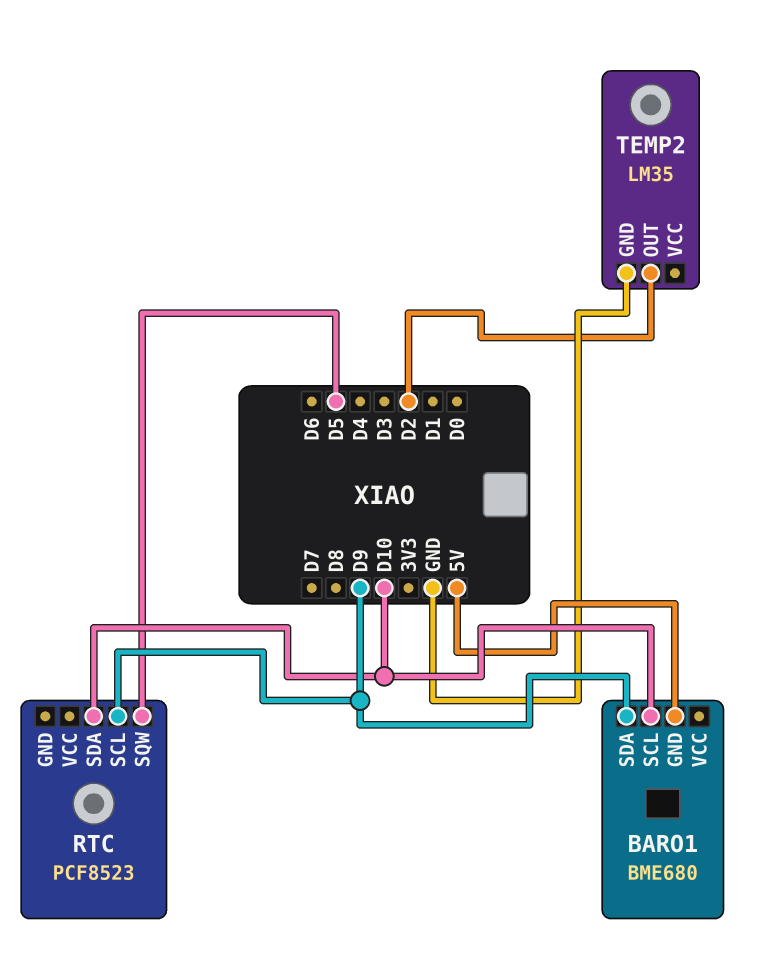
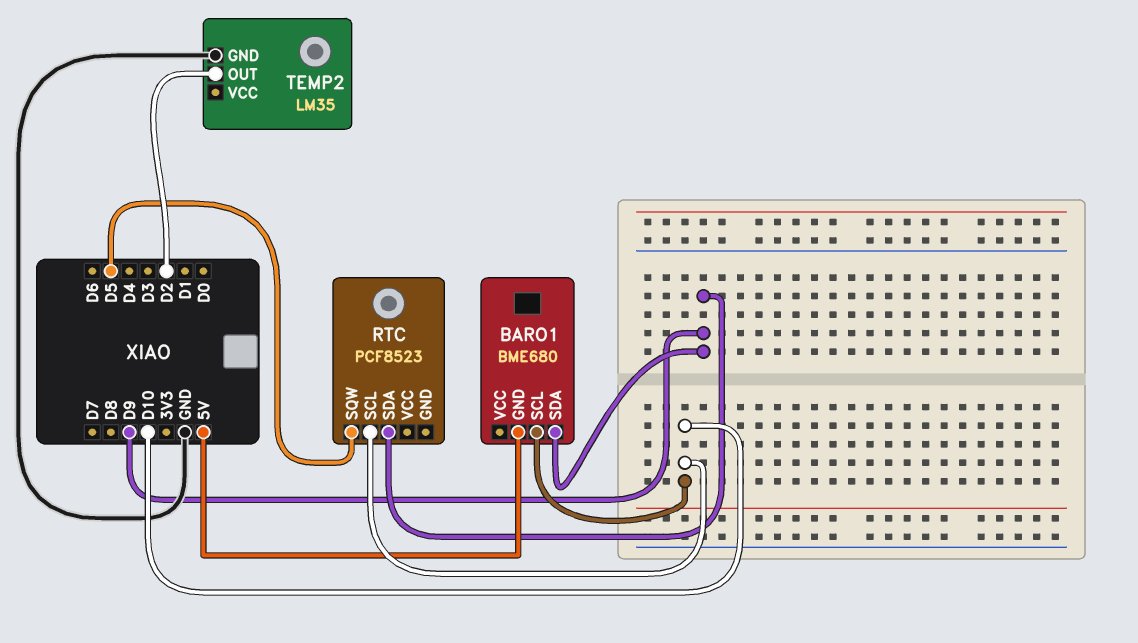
RTC pin SCL: D9 -> D10
RTC pin SDA: D10 -> D9

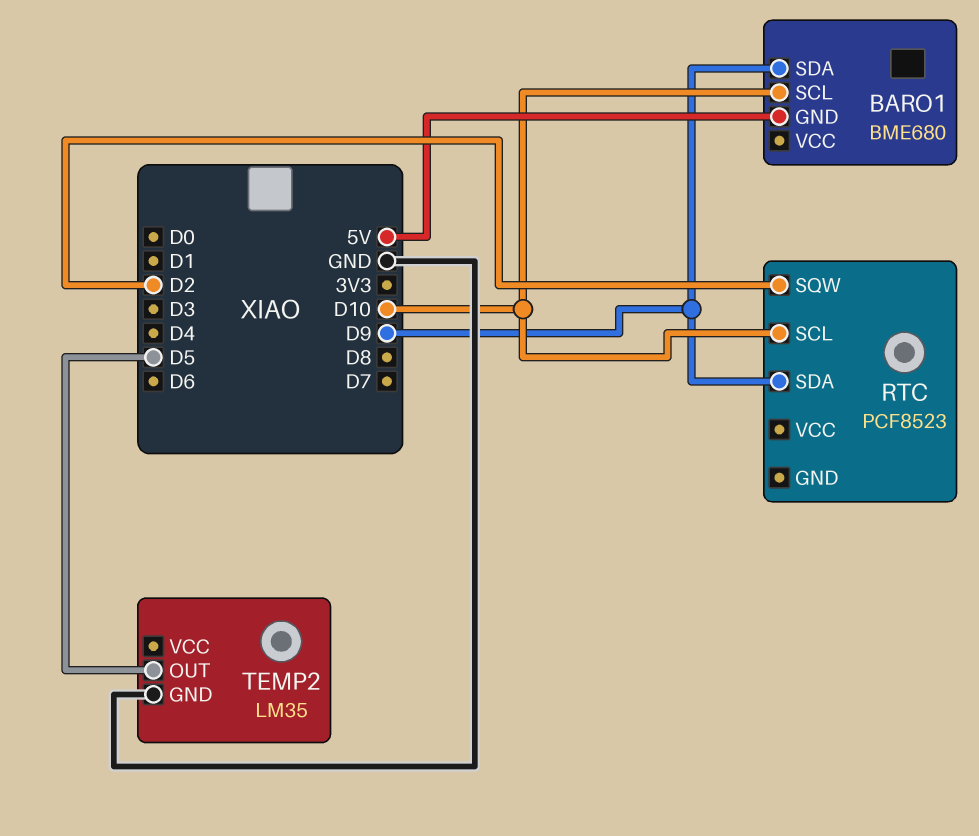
RTC pin SQW: D5 -> D2
TEMP2 pin OUT: D2 -> D5

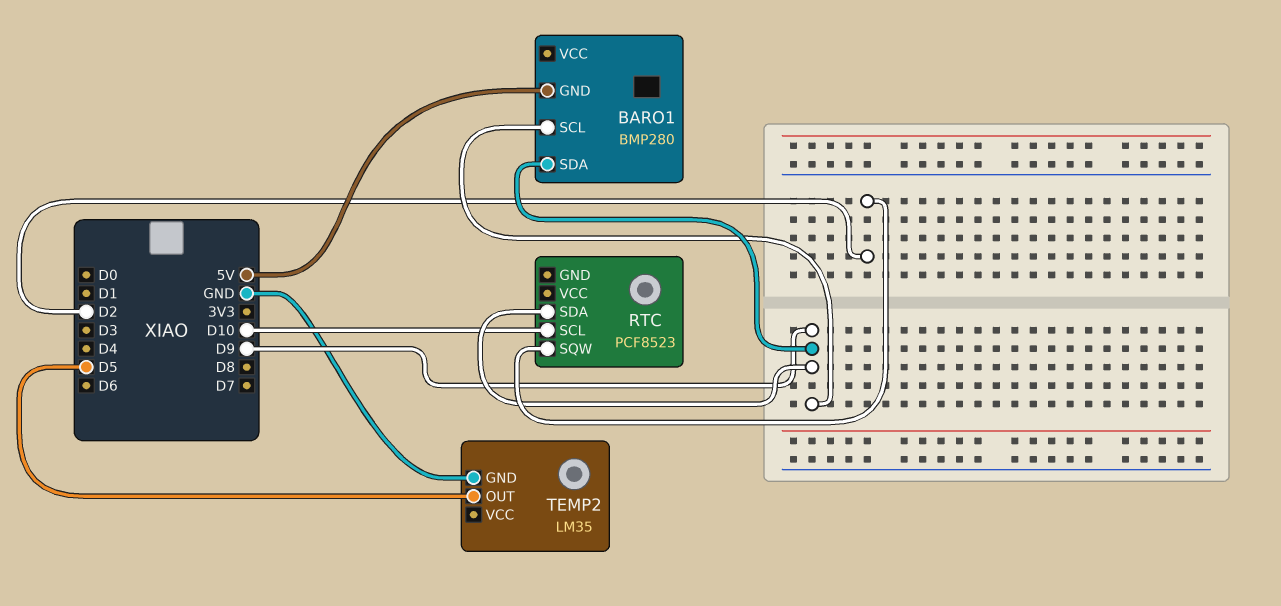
BARO1: BME680 -> BMP280
BARO1 pin SCL: D10 -> D9

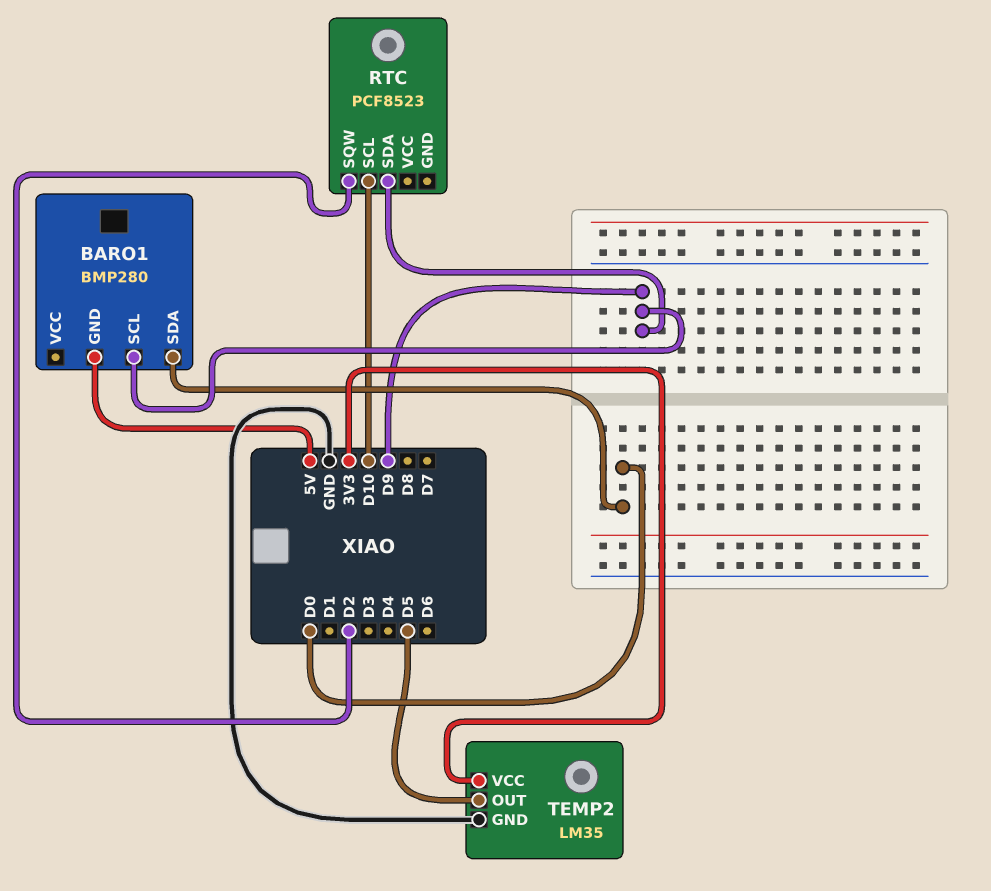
BARO1 pin SDA: D9 -> D0
TEMP2 pin VCC: none -> 3V3

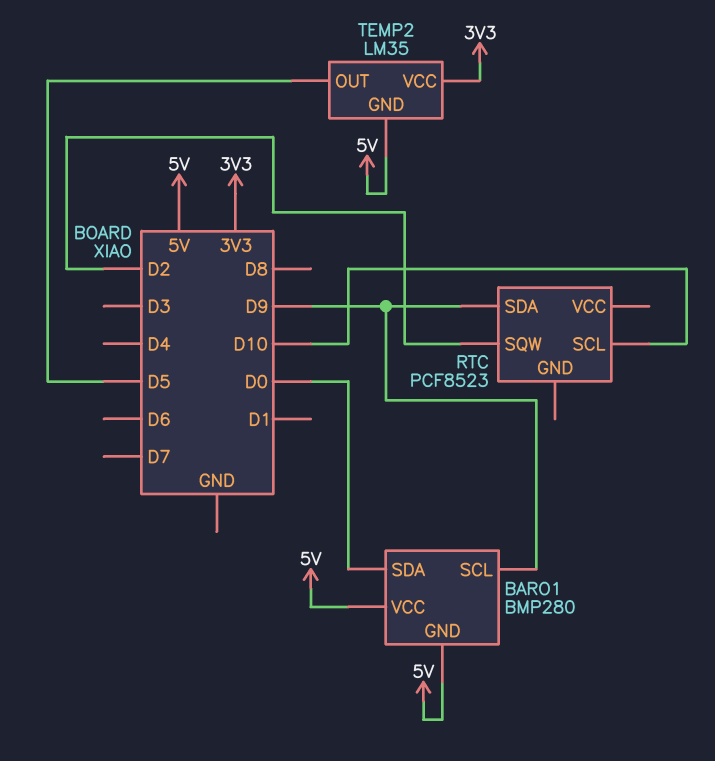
BARO1 pin VCC: none -> 5V
TEMP2 pin GND: GND -> 5V

